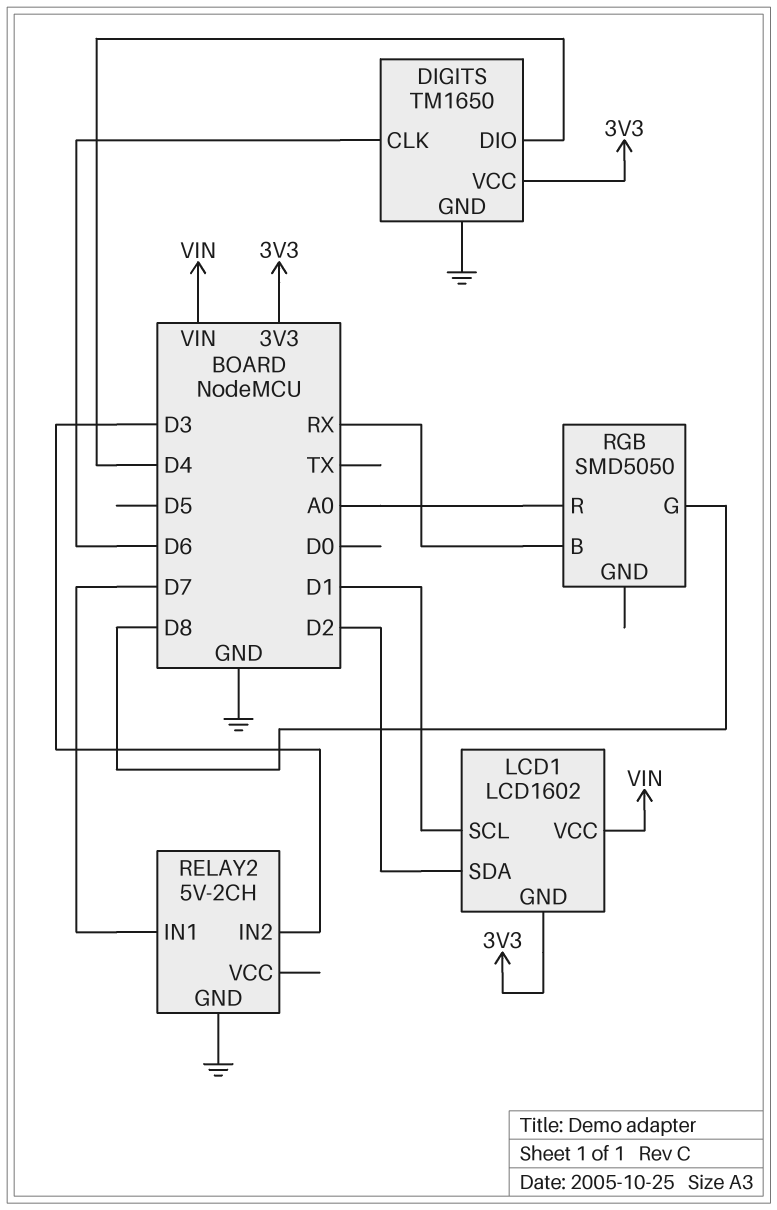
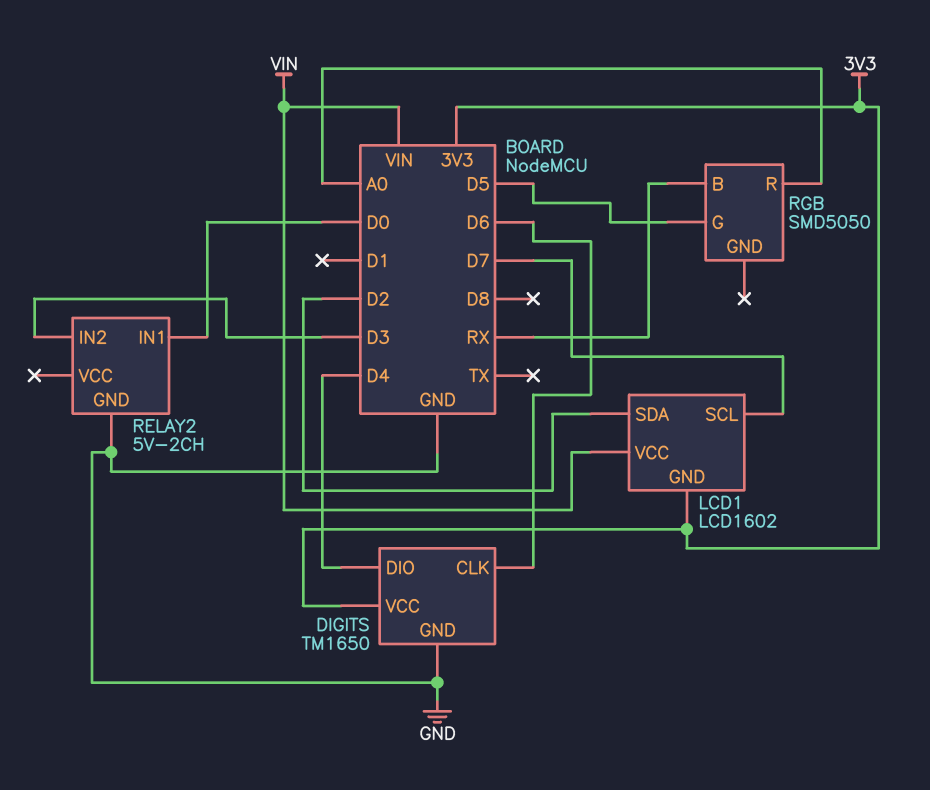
LCD1 pin SCL: D1 -> D7
RELAY2 pin IN1: D7 -> D0
RGB pin G: D8 -> D5

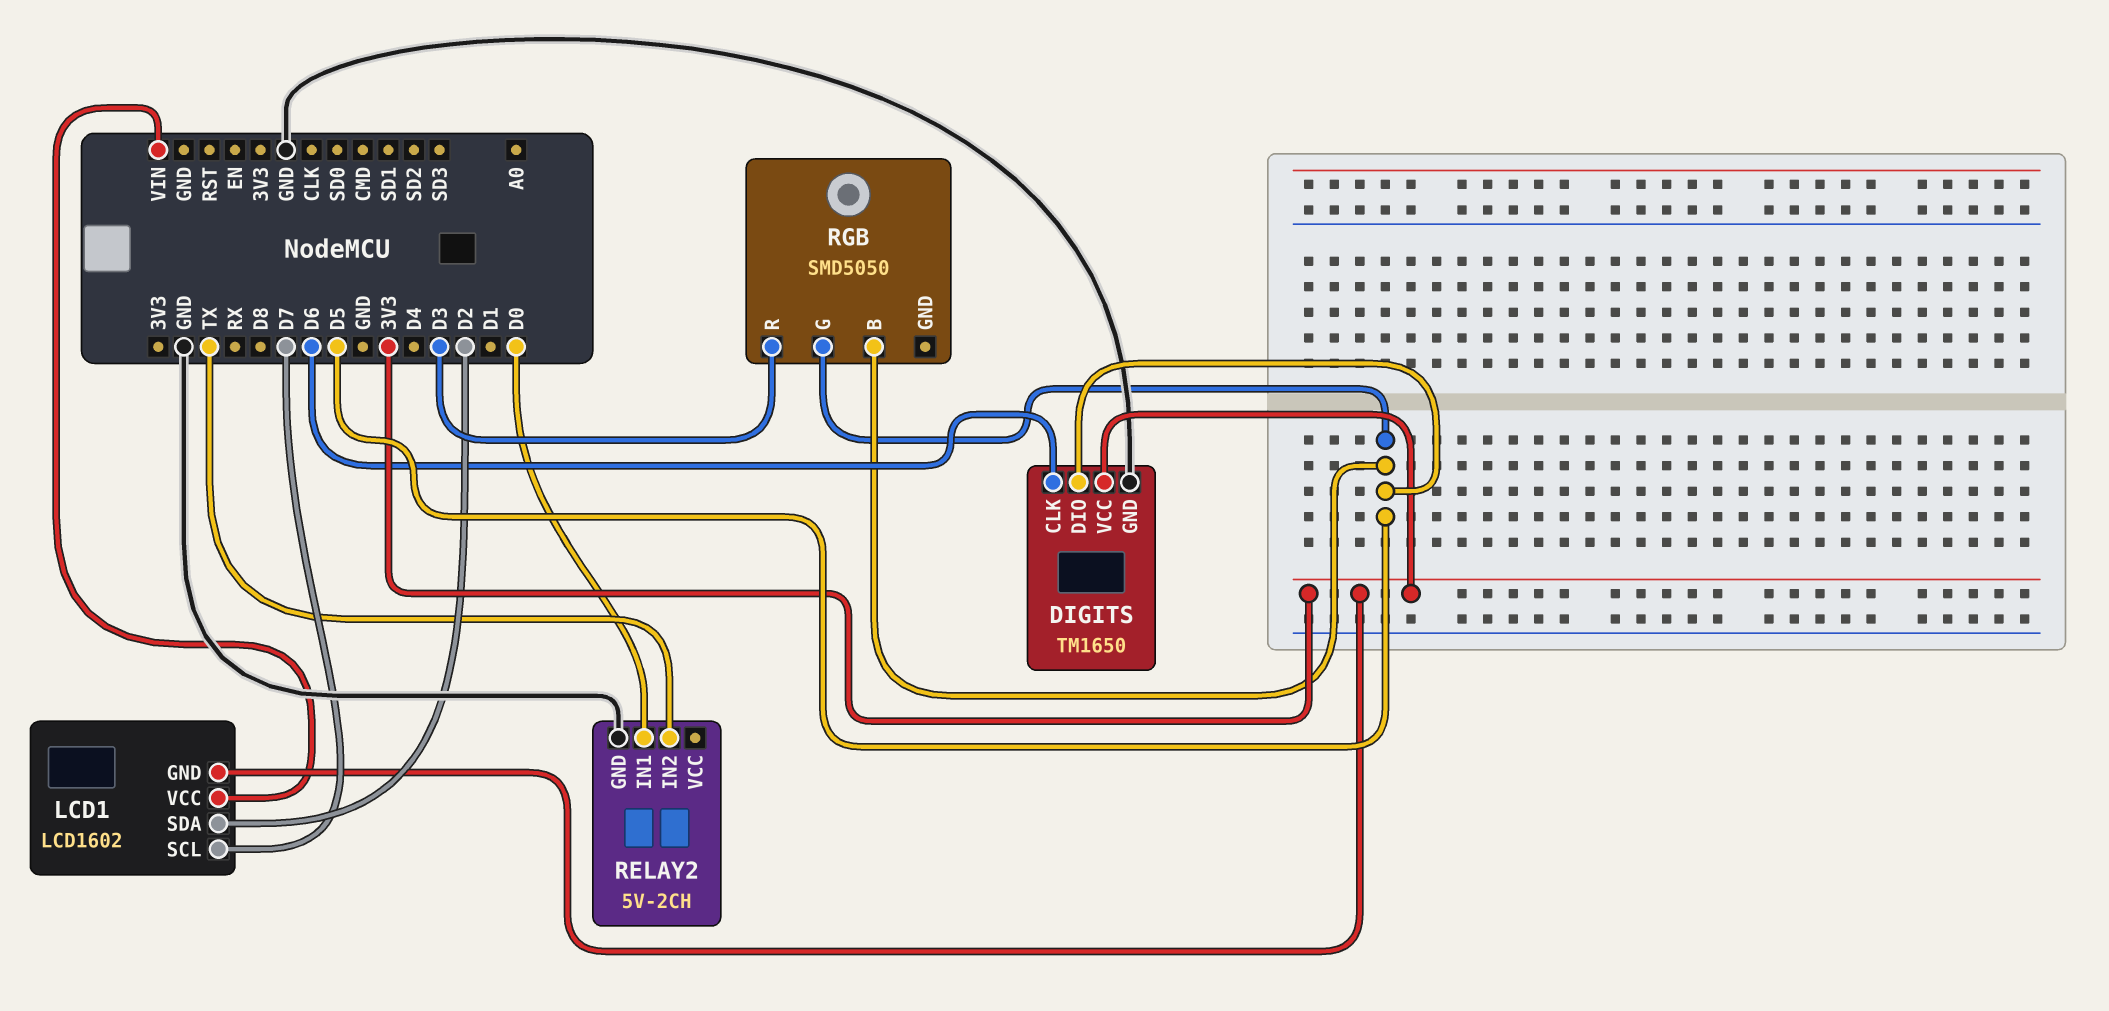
DIGITS pin DIO: D4 -> D5
RELAY2 pin IN2: D3 -> TX
RGB pin B: RX -> D5
RGB pin R: A0 -> D3

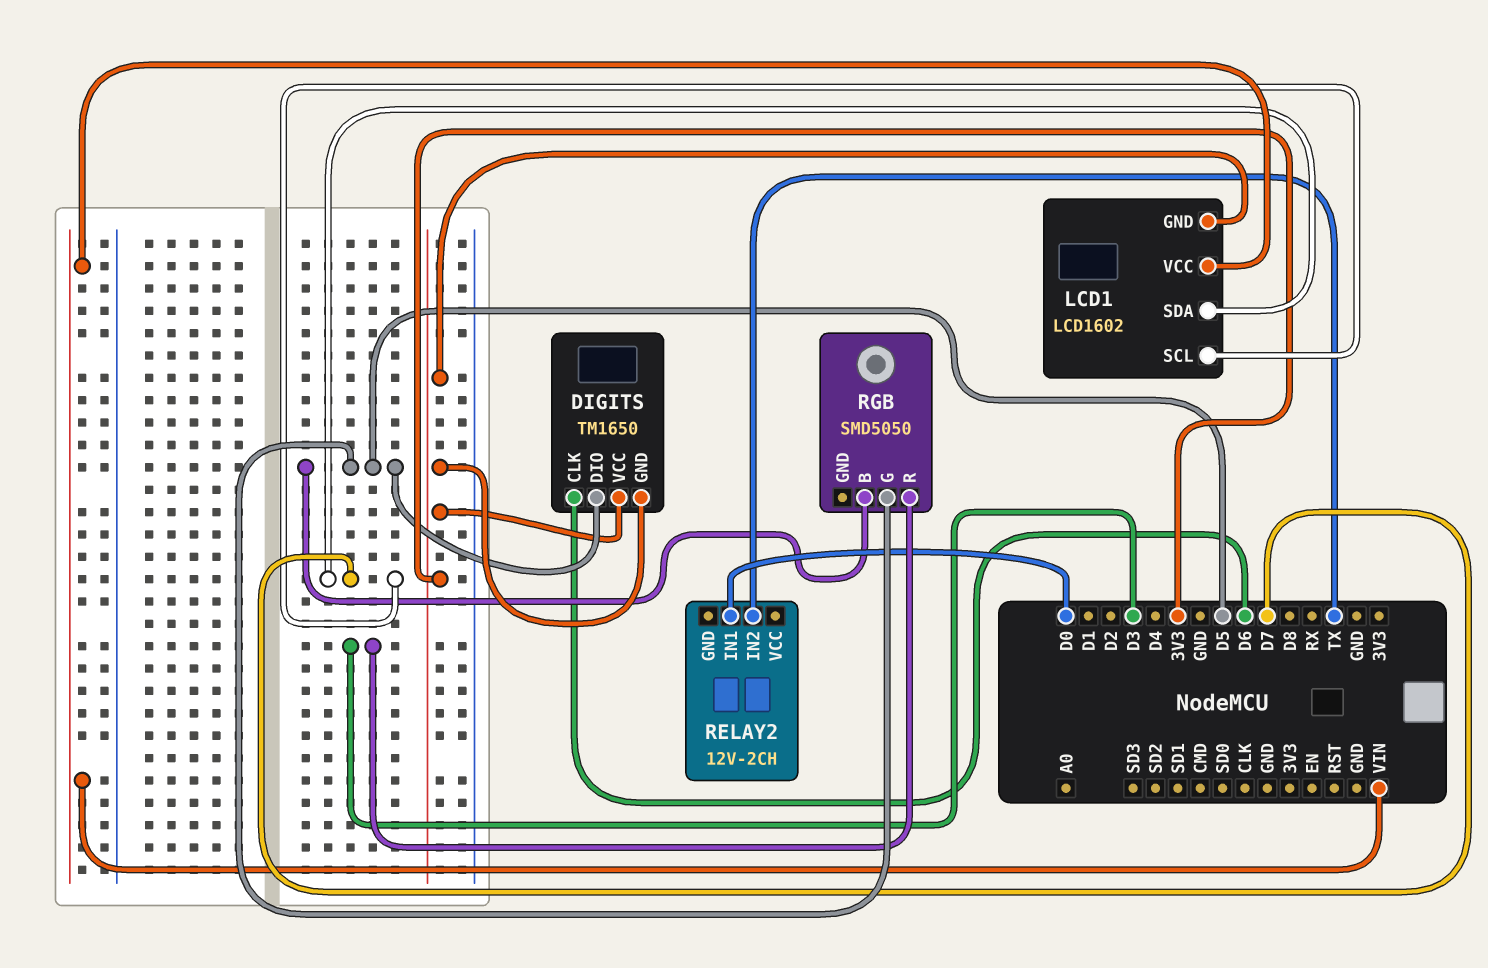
DIGITS pin GND: GND -> 3V3
LCD1 pin SDA: D2 -> D7
RELAY2: 5V-2CH -> 12V-2CH
RELAY2 pin GND: GND -> none

